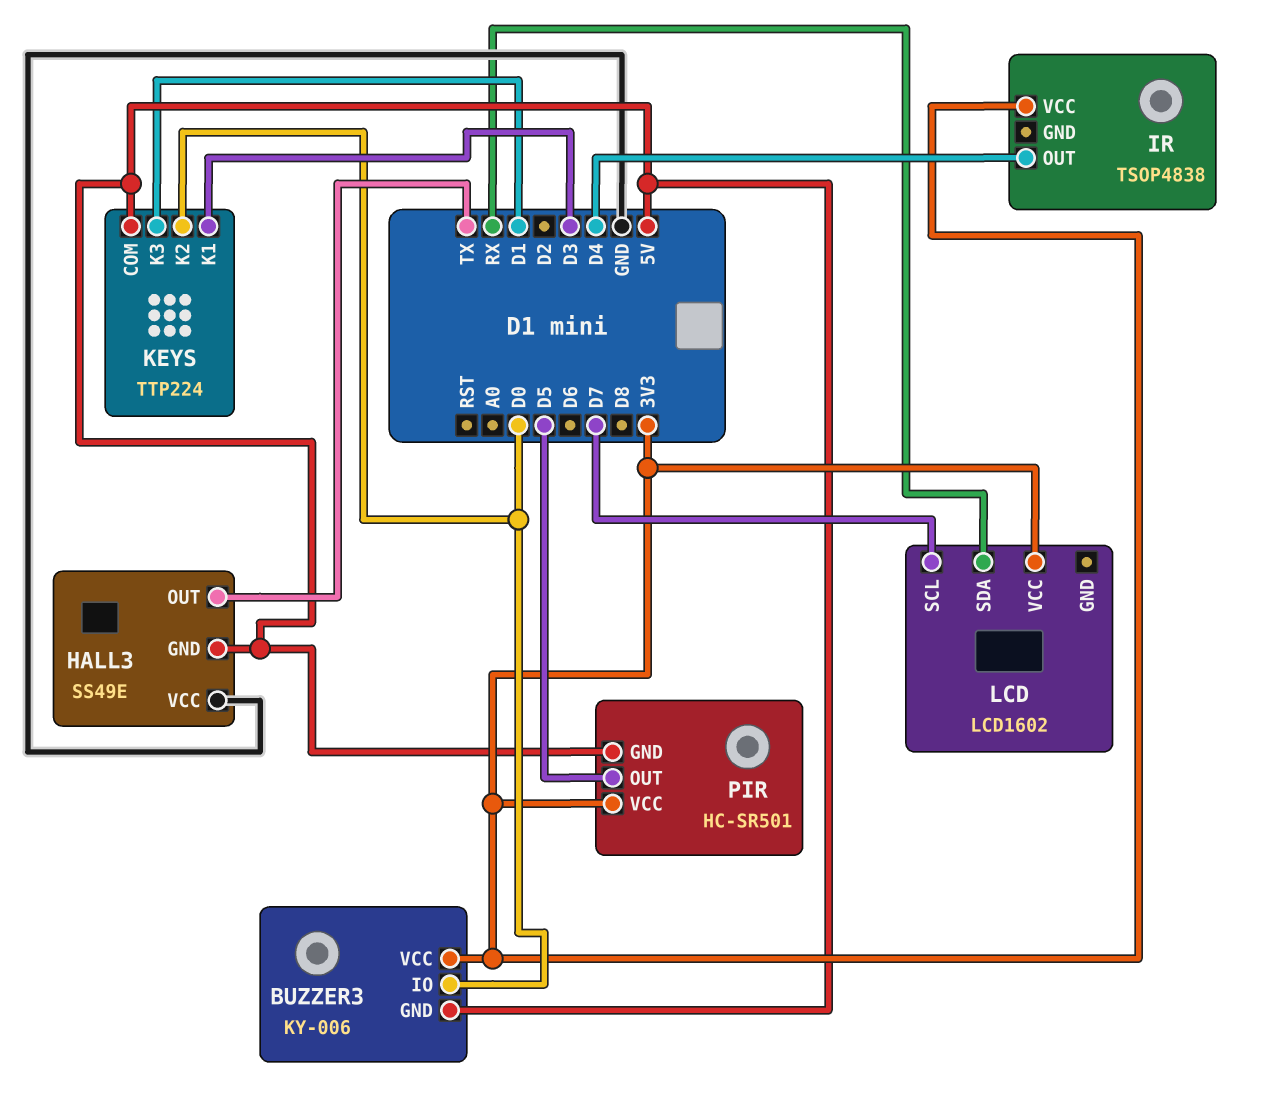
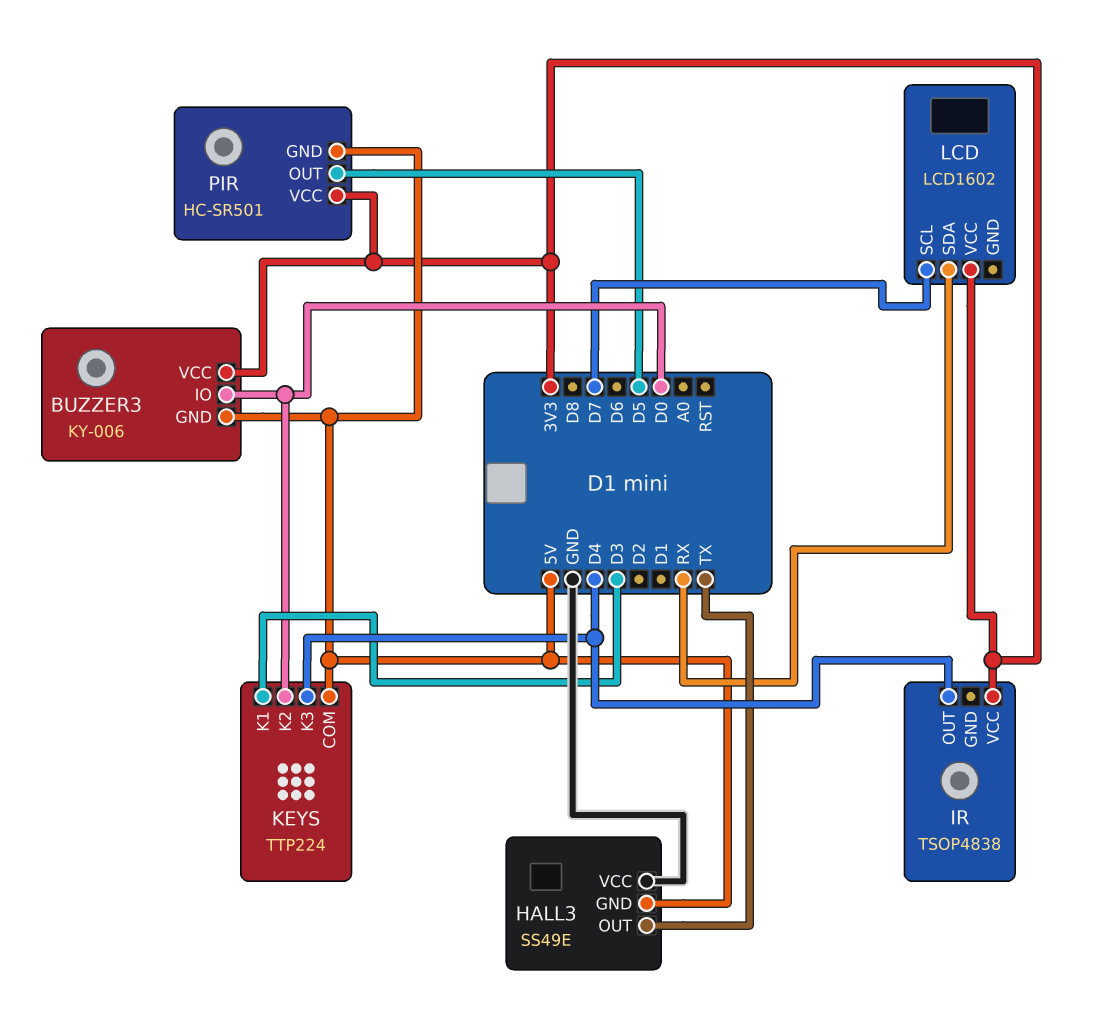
KEYS pin K3: D1 -> D4

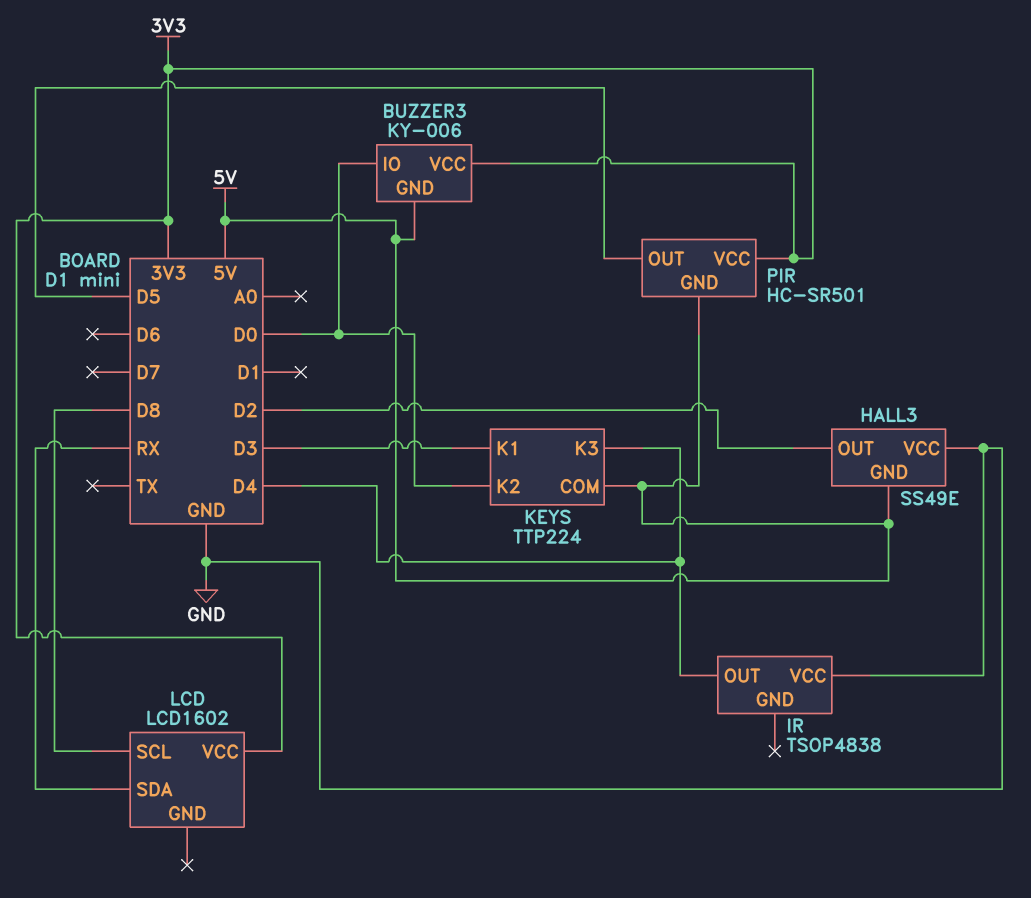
HALL3 pin OUT: TX -> D2
IR pin VCC: 3V3 -> GND
LCD pin SCL: D7 -> D8

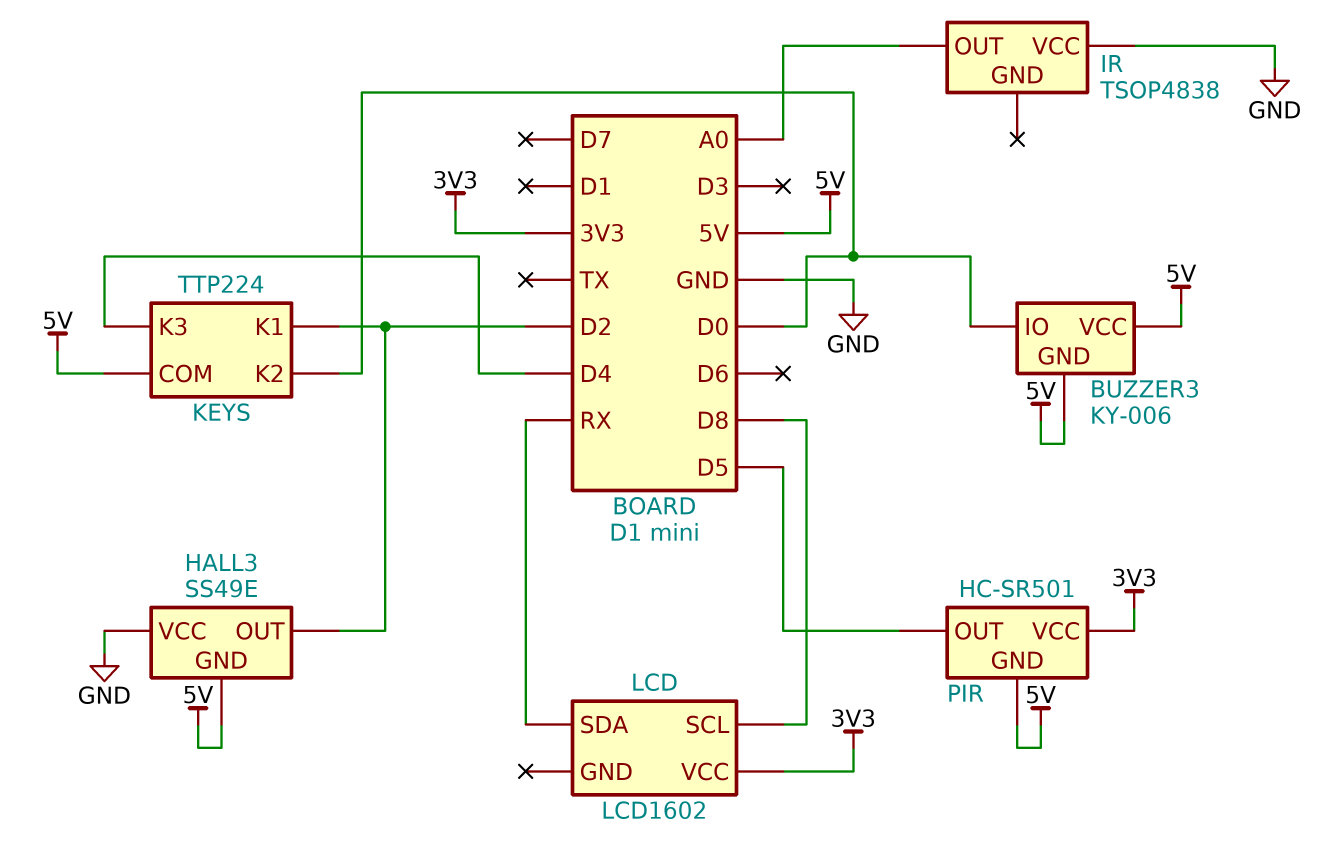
BUZZER3 pin VCC: 3V3 -> 5V
IR pin OUT: D4 -> A0
KEYS pin K1: D3 -> D2

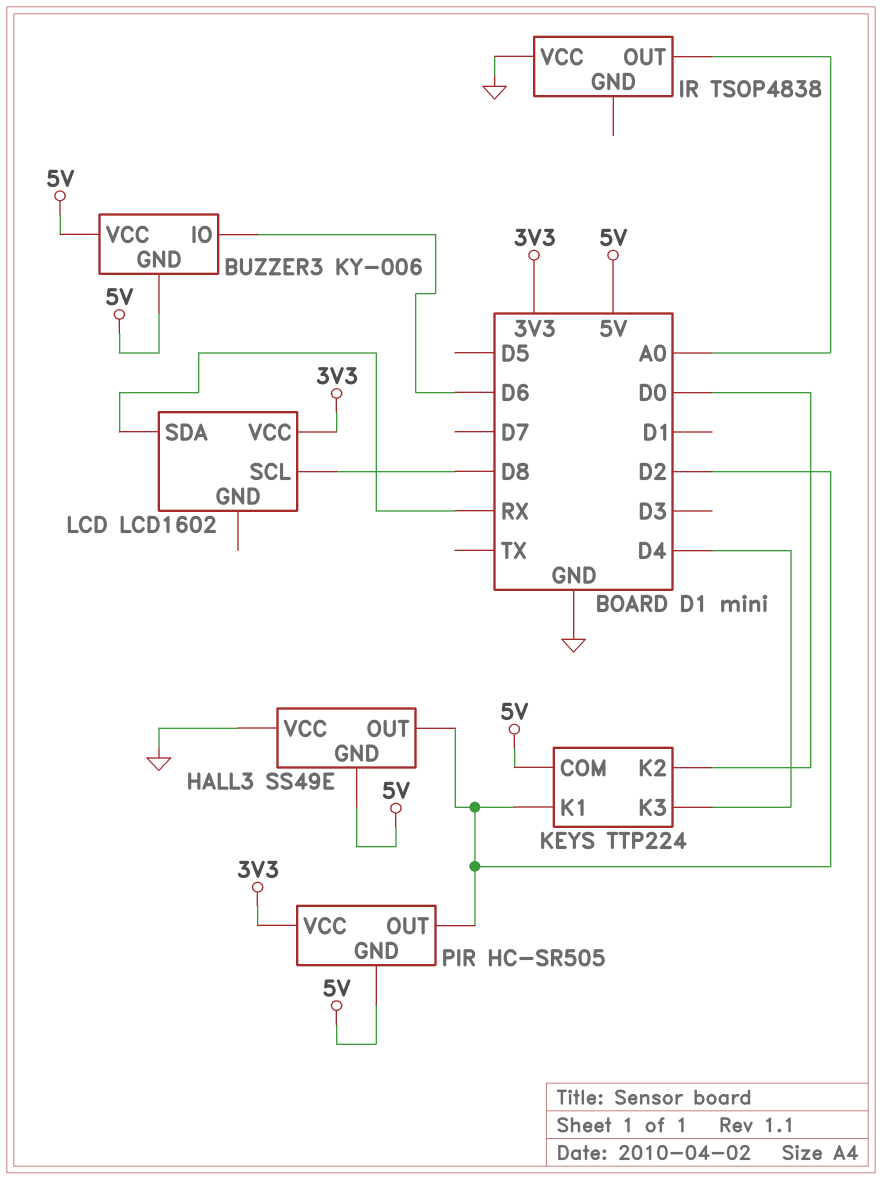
BUZZER3 pin IO: D0 -> D6
PIR: HC-SR501 -> HC-SR505
PIR pin OUT: D5 -> D2

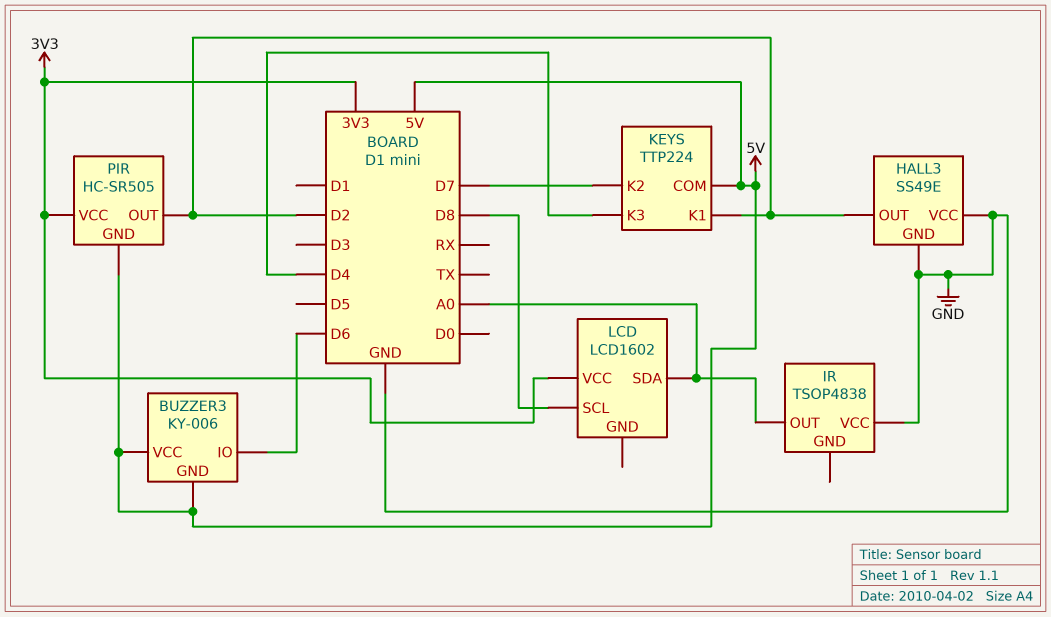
HALL3 pin GND: 5V -> GND
KEYS pin K2: D0 -> D7
LCD pin SDA: RX -> A0

